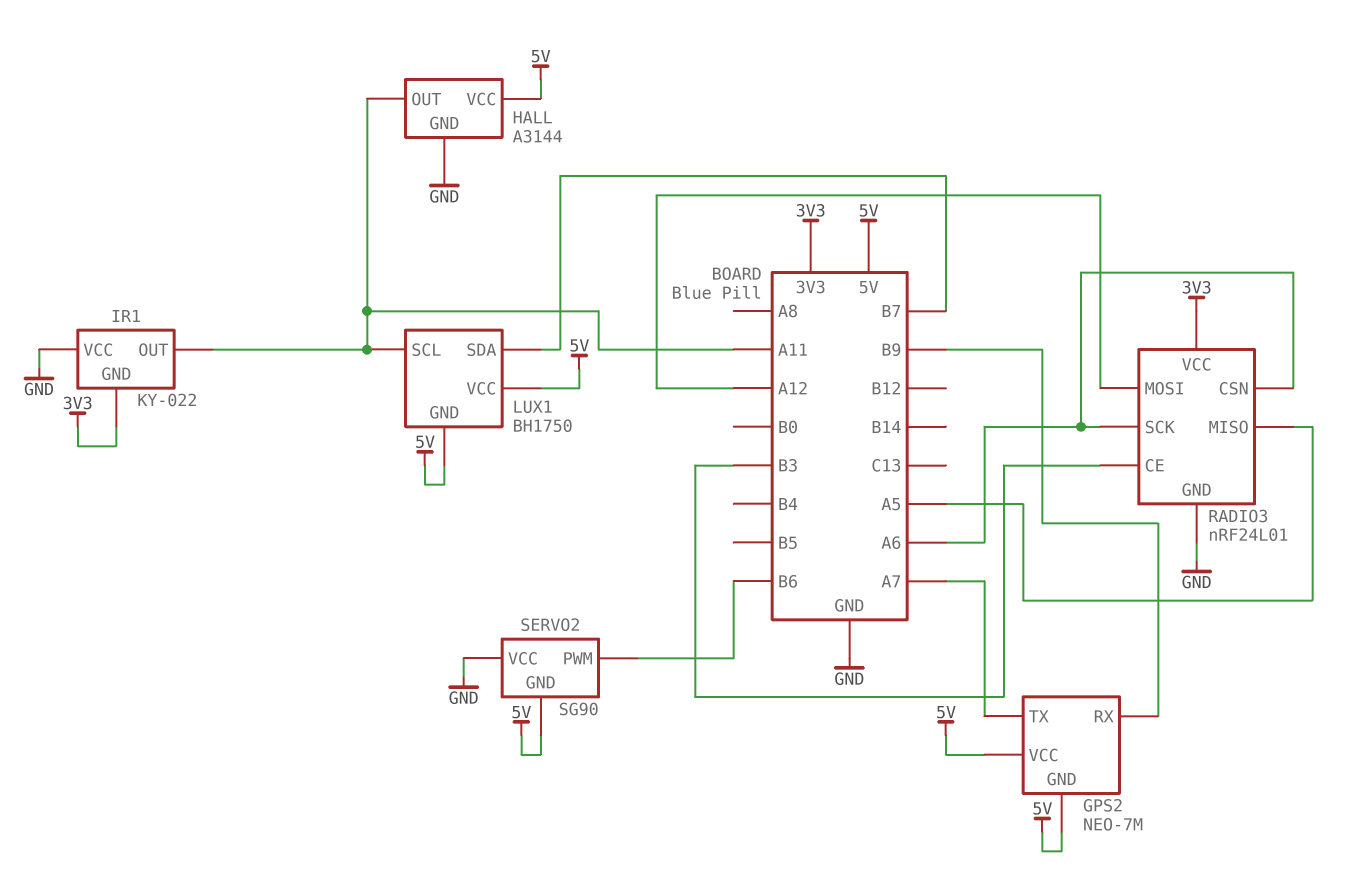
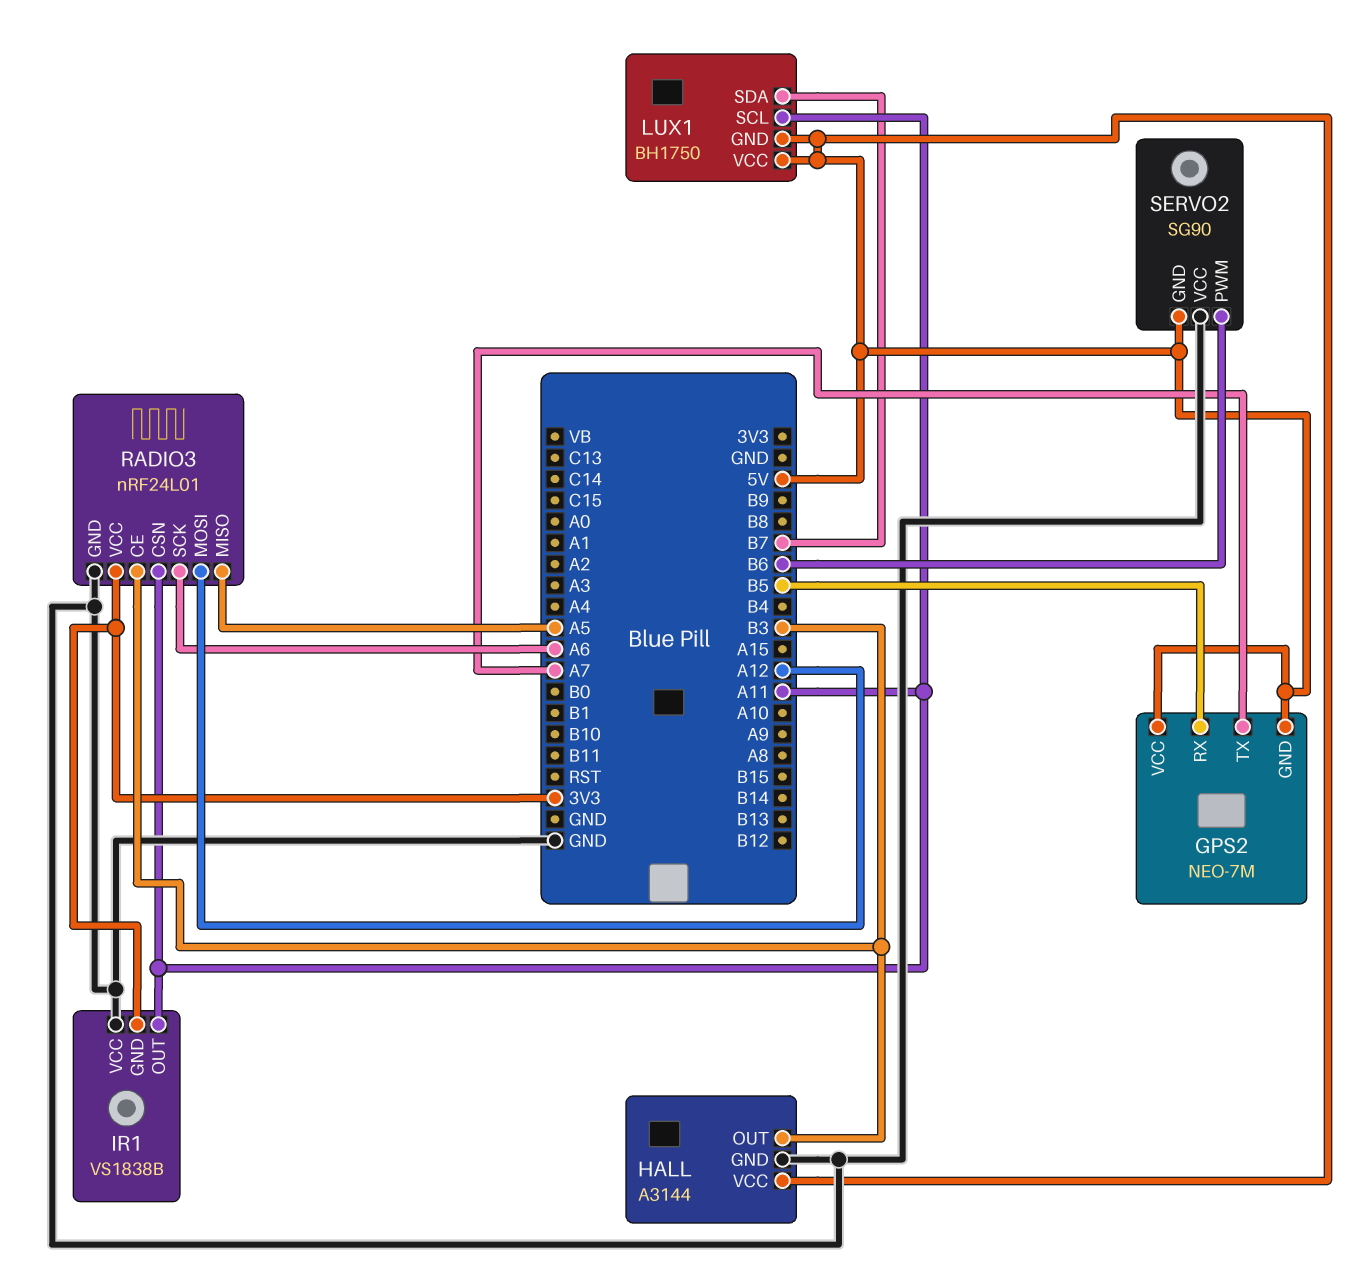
GPS2 pin RX: B9 -> B5
HALL pin OUT: A11 -> B3
IR1: KY-022 -> VS1838B
RADIO3 pin CSN: A6 -> A11

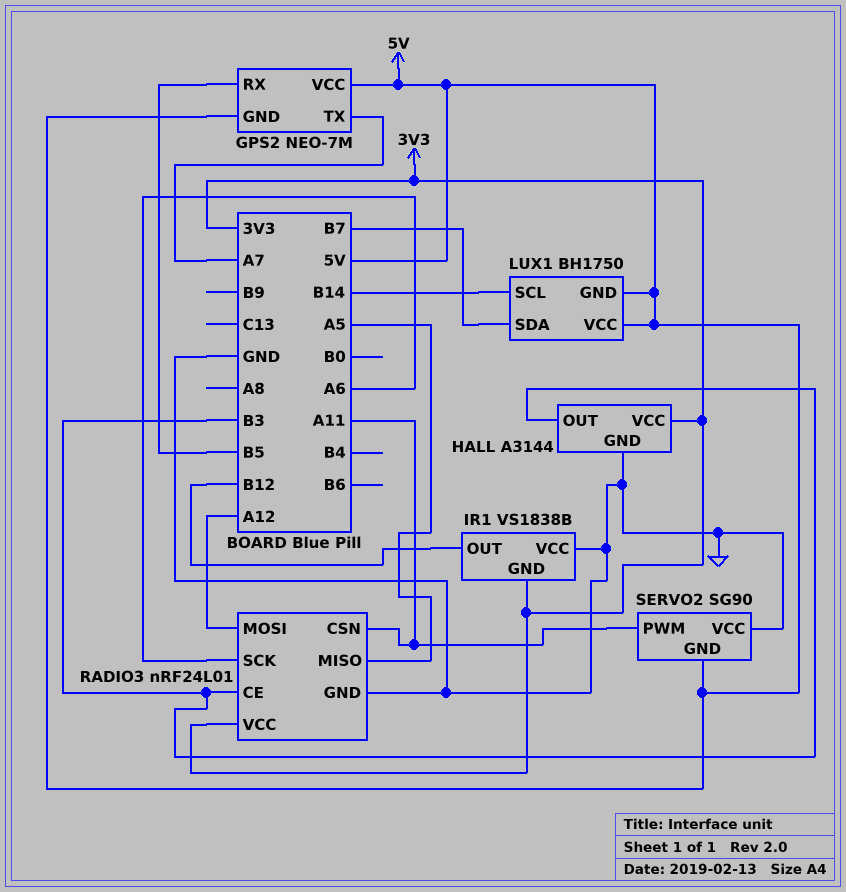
HALL pin VCC: 5V -> 3V3
IR1 pin OUT: A11 -> B12
LUX1 pin SCL: A11 -> B14
SERVO2 pin PWM: B6 -> A11

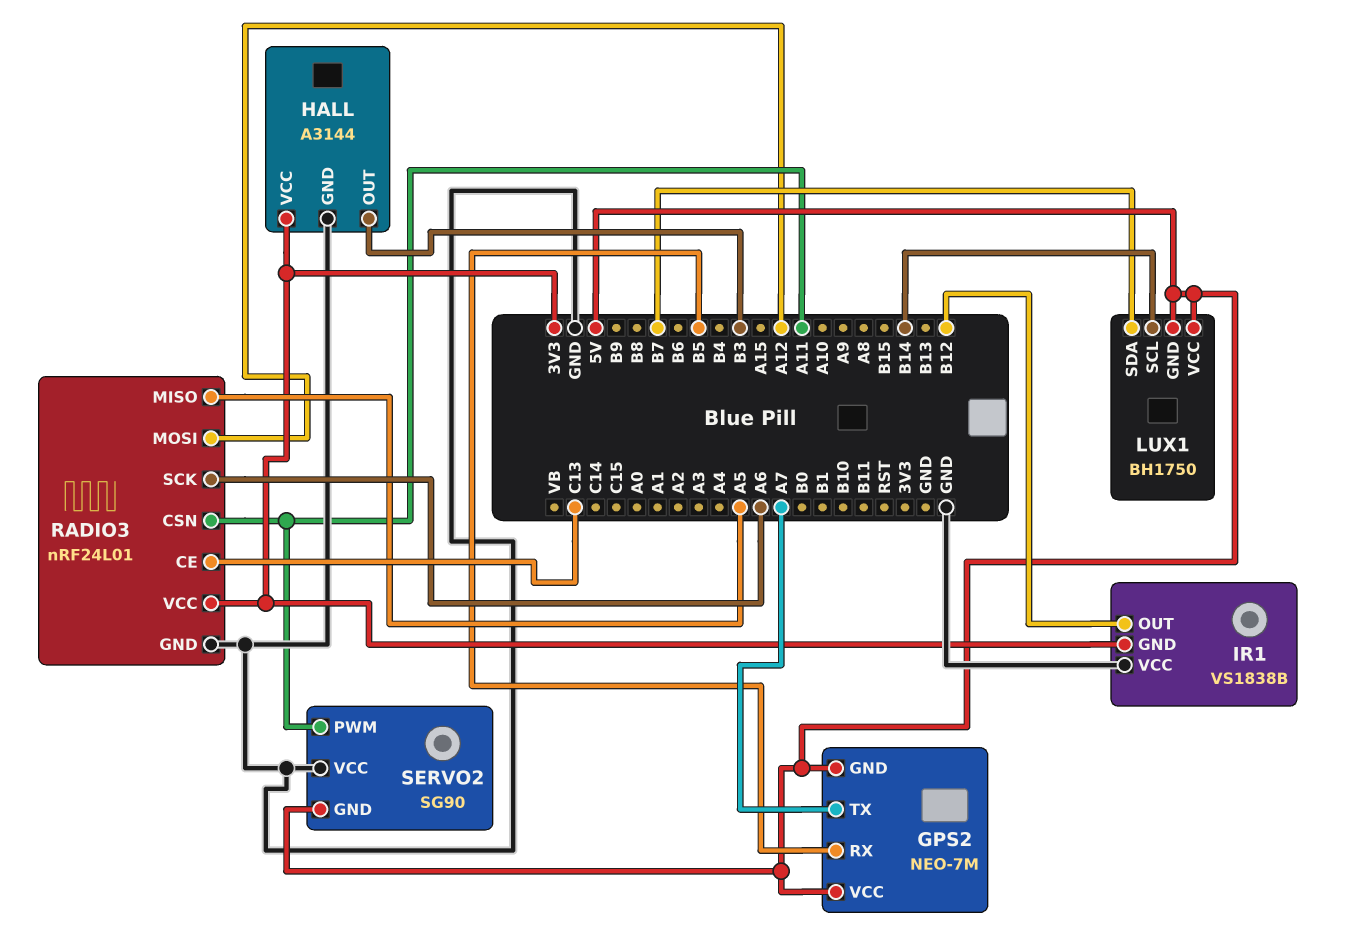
RADIO3 pin CE: B3 -> C13

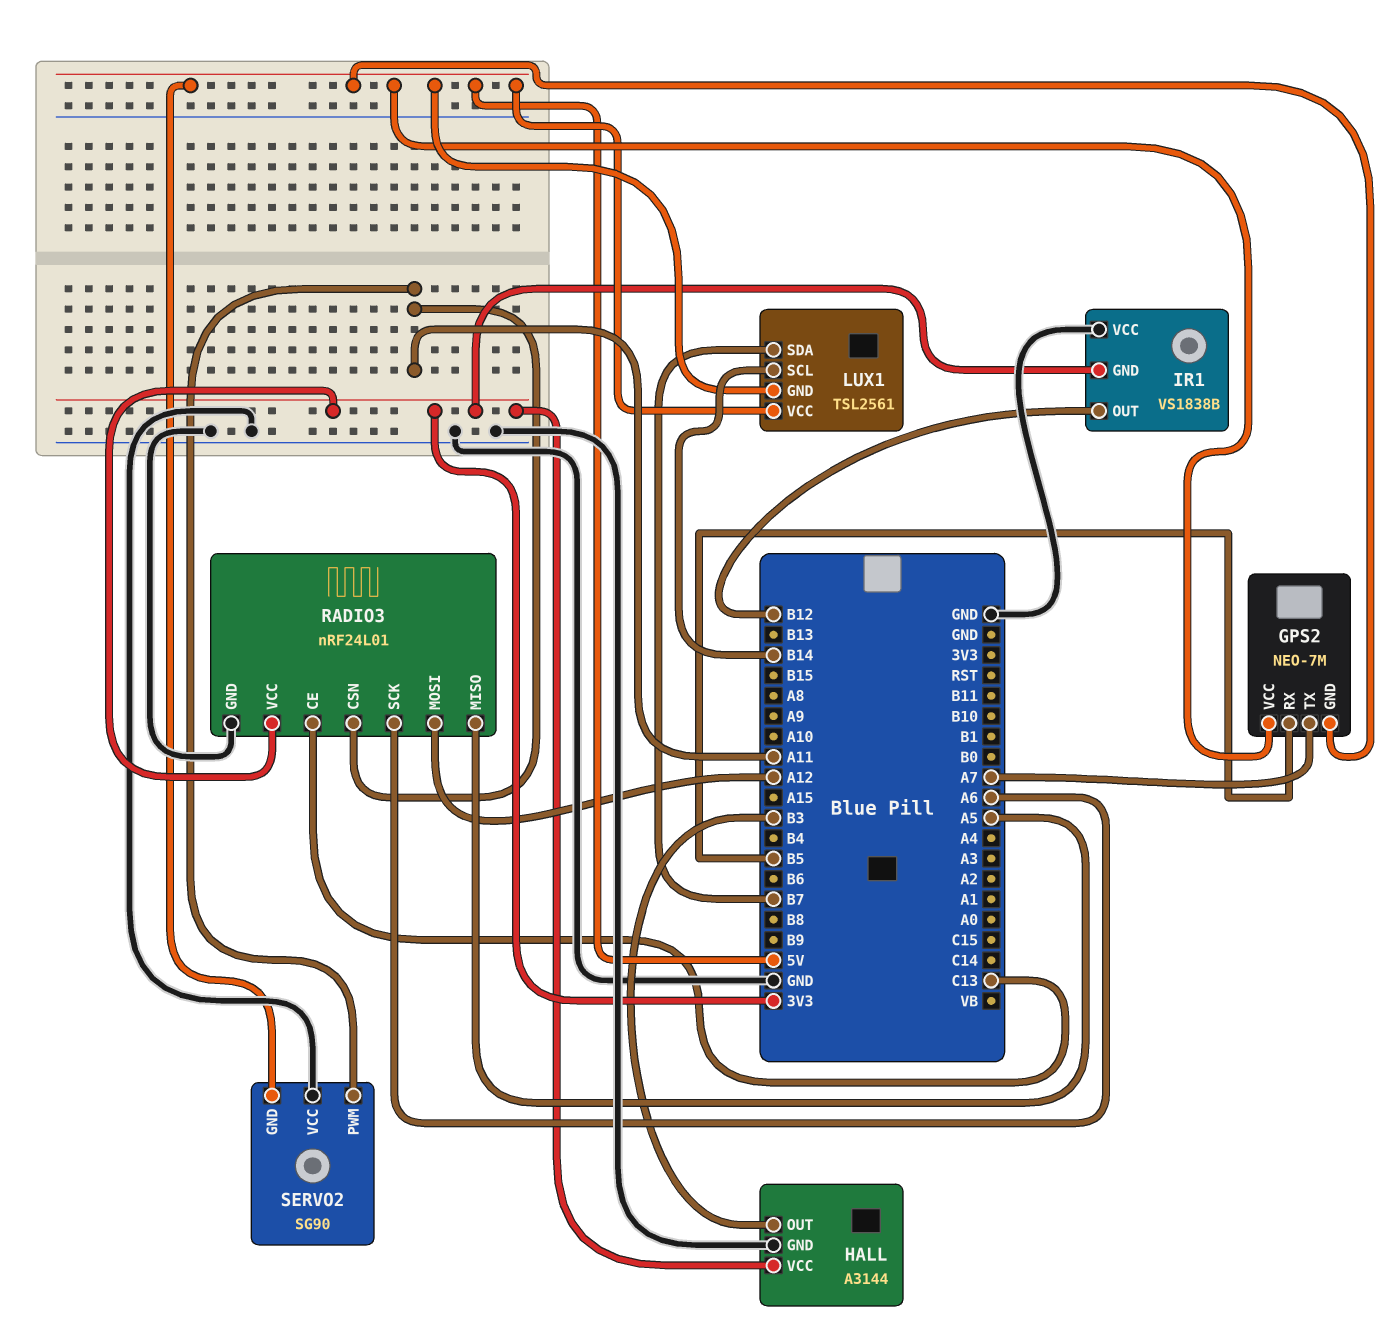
LUX1: BH1750 -> TSL2561

